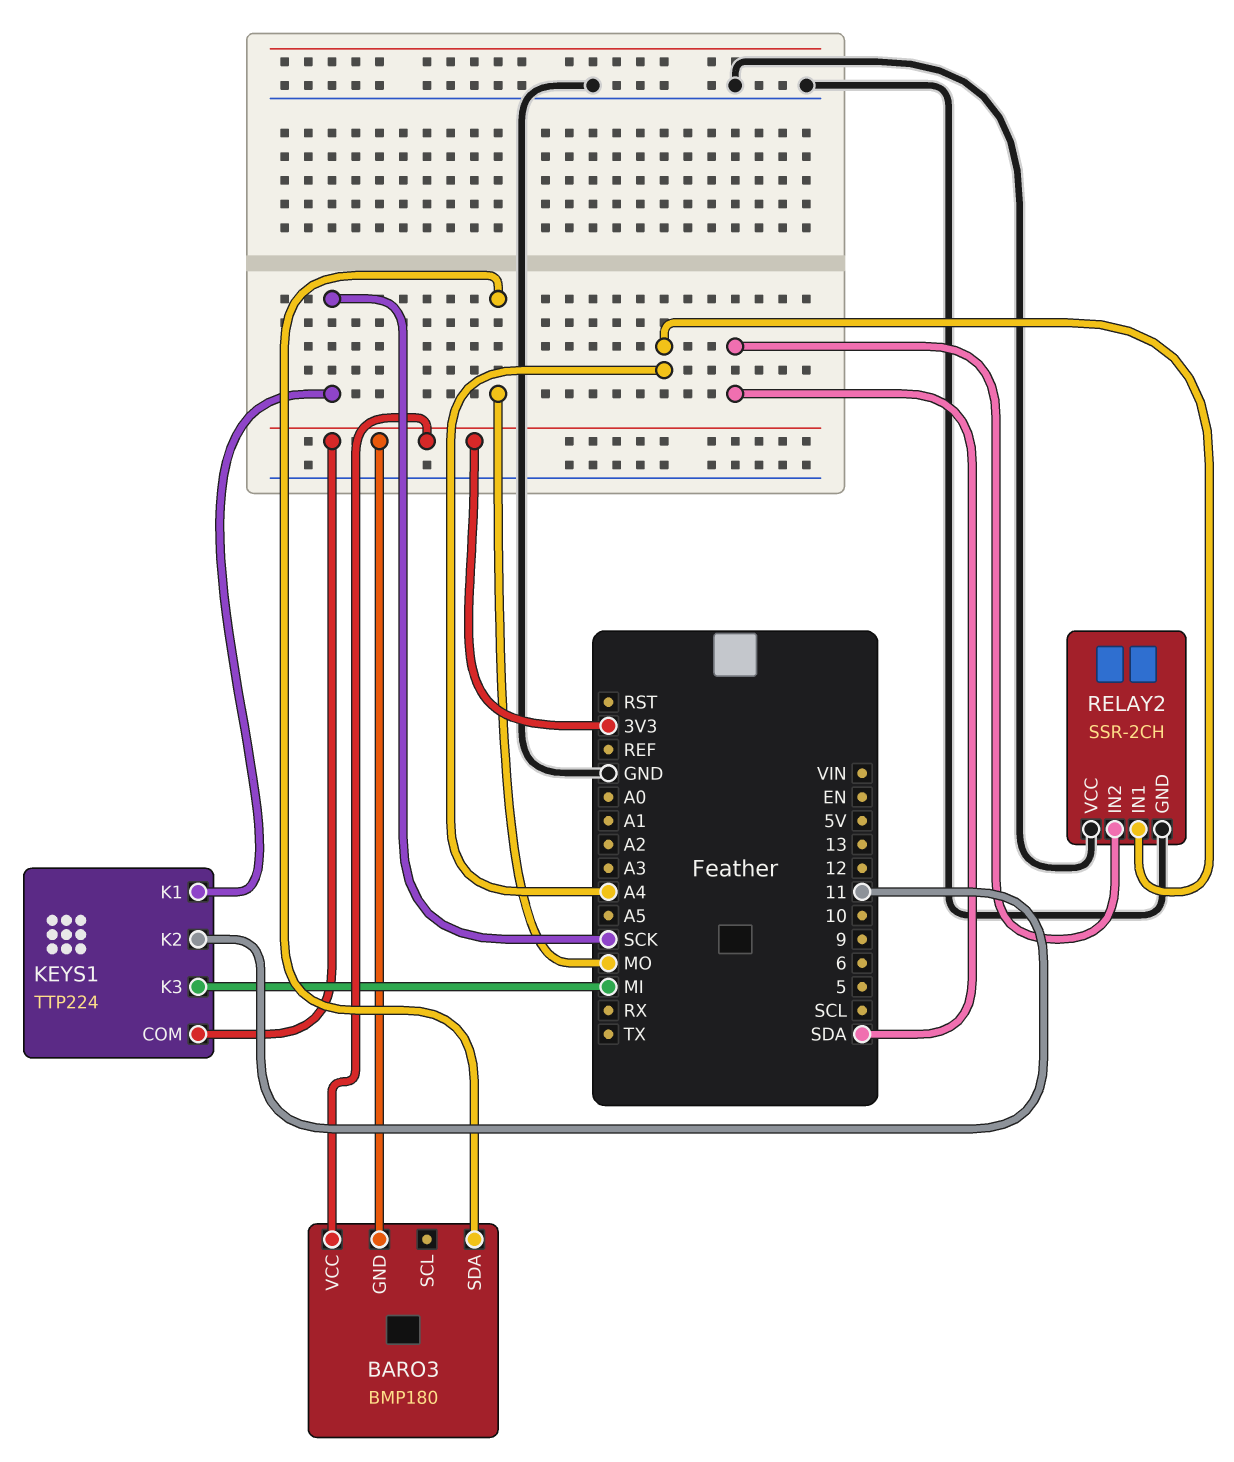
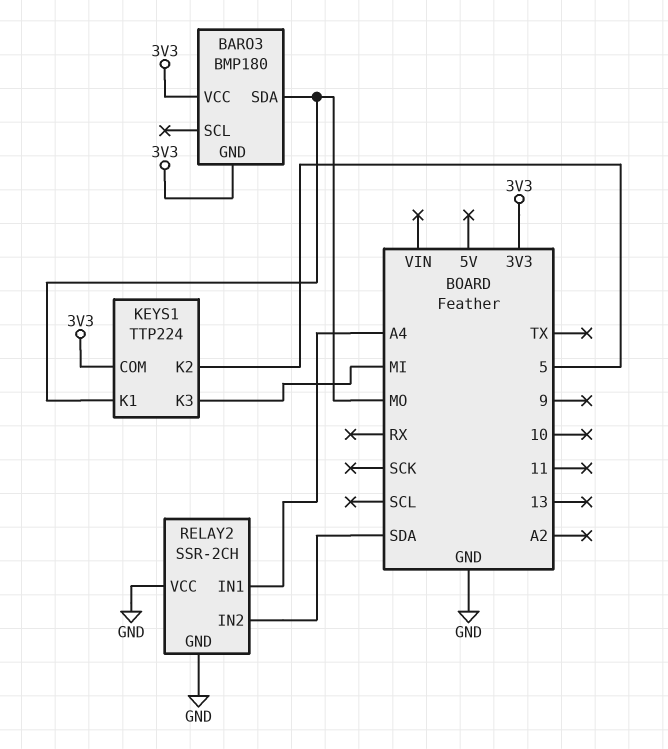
KEYS1 pin K1: SCK -> MO
KEYS1 pin K2: 11 -> 5

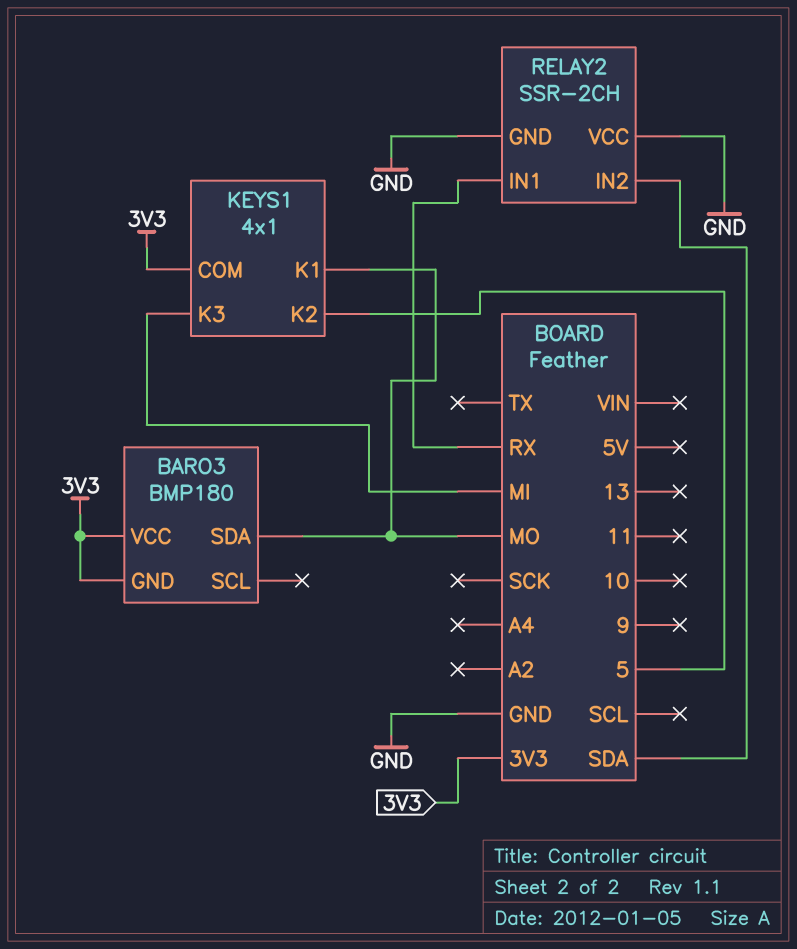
KEYS1: TTP224 -> 4x1
RELAY2 pin IN1: A4 -> RX

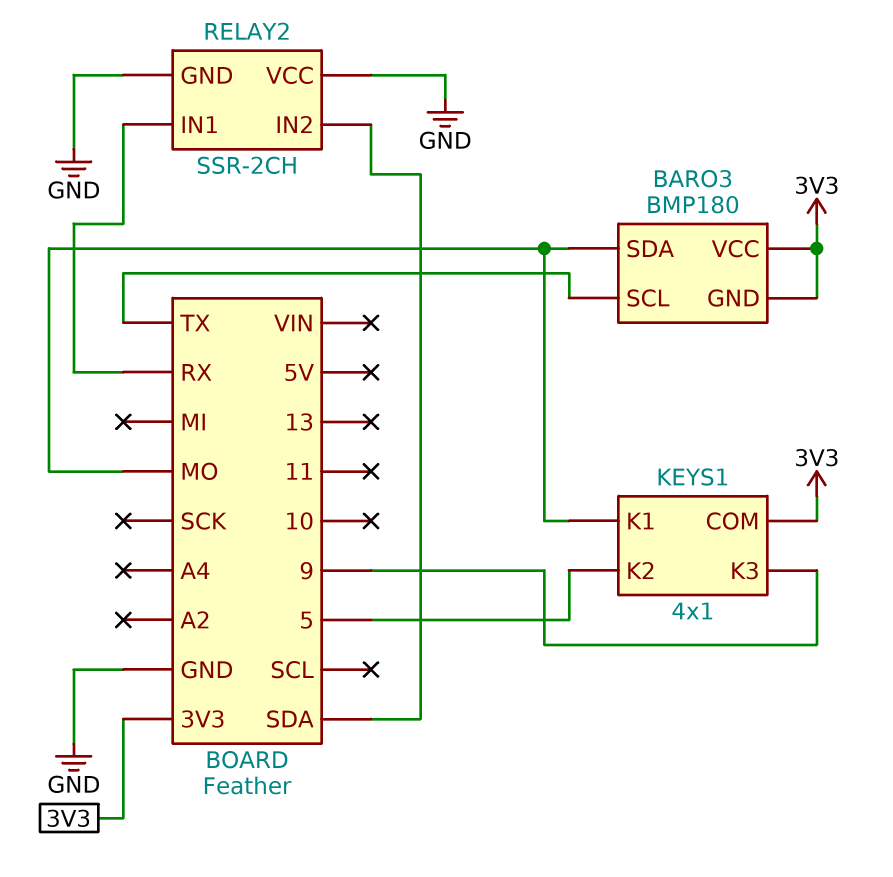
BARO3 pin SCL: none -> TX
KEYS1 pin K3: MI -> 9

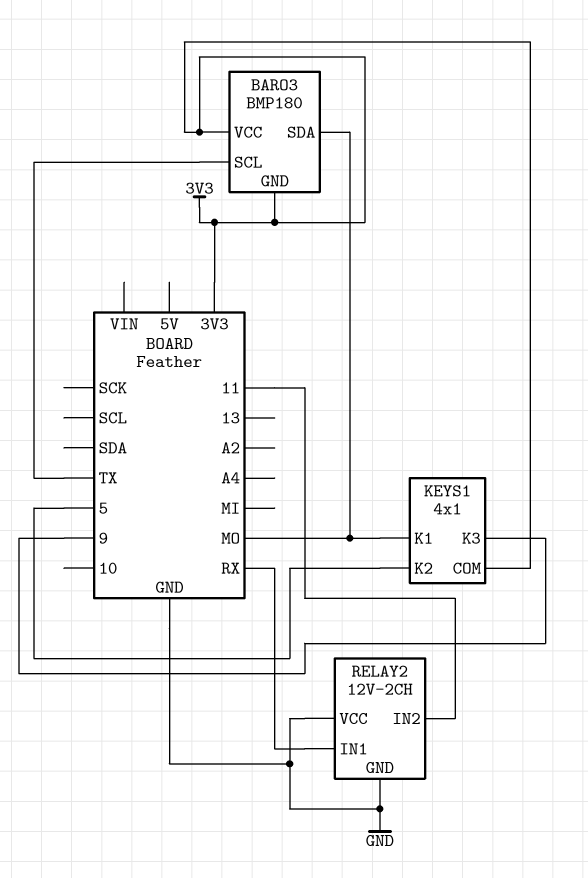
RELAY2: SSR-2CH -> 12V-2CH
RELAY2 pin IN2: SDA -> 11

